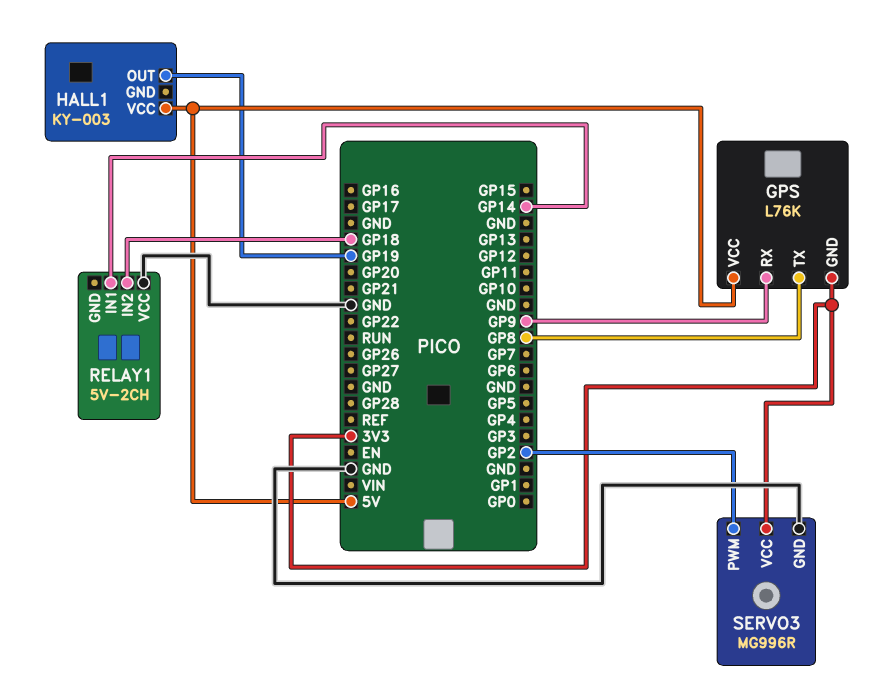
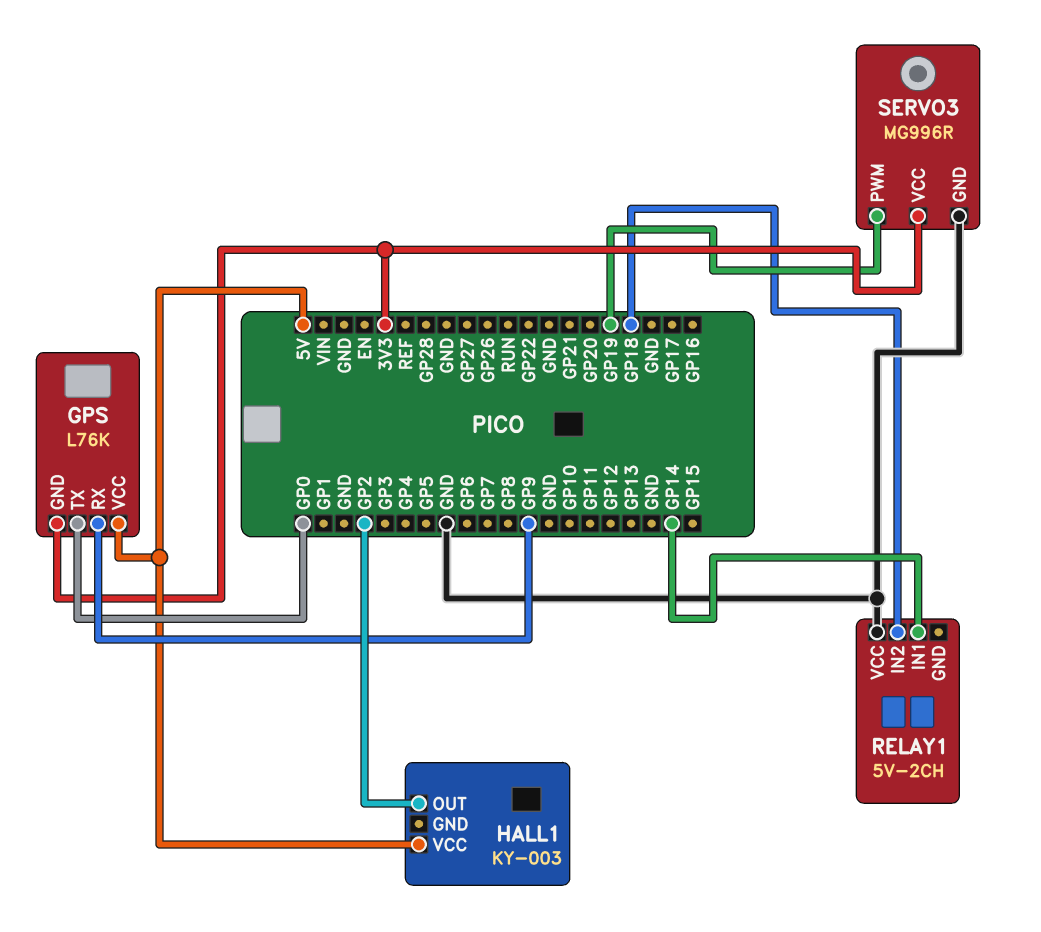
GPS pin TX: GP8 -> GP0
HALL1 pin OUT: GP19 -> GP2
SERVO3 pin PWM: GP2 -> GP19

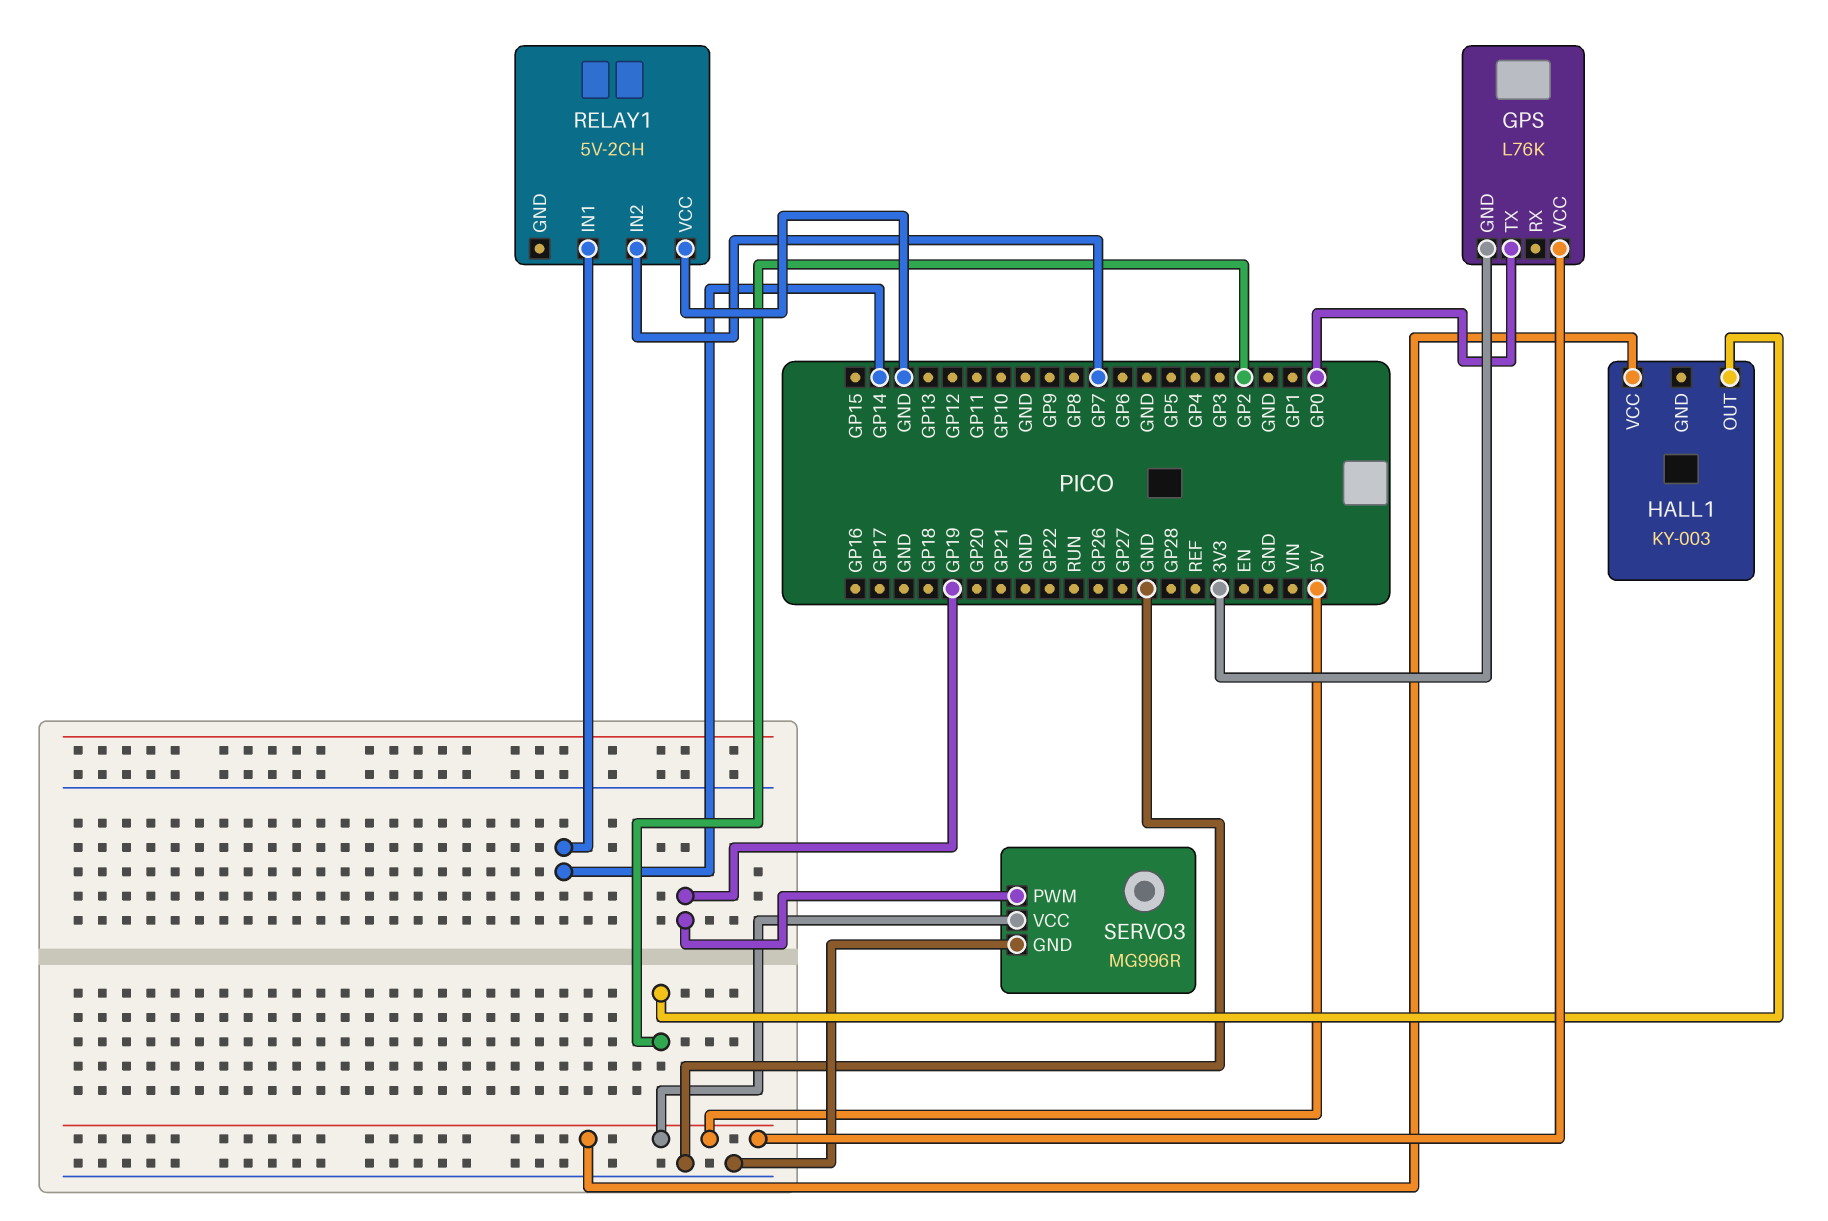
GPS pin RX: GP9 -> none
RELAY1 pin IN2: GP18 -> GP7
SERVO3 pin VCC: 3V3 -> 5V

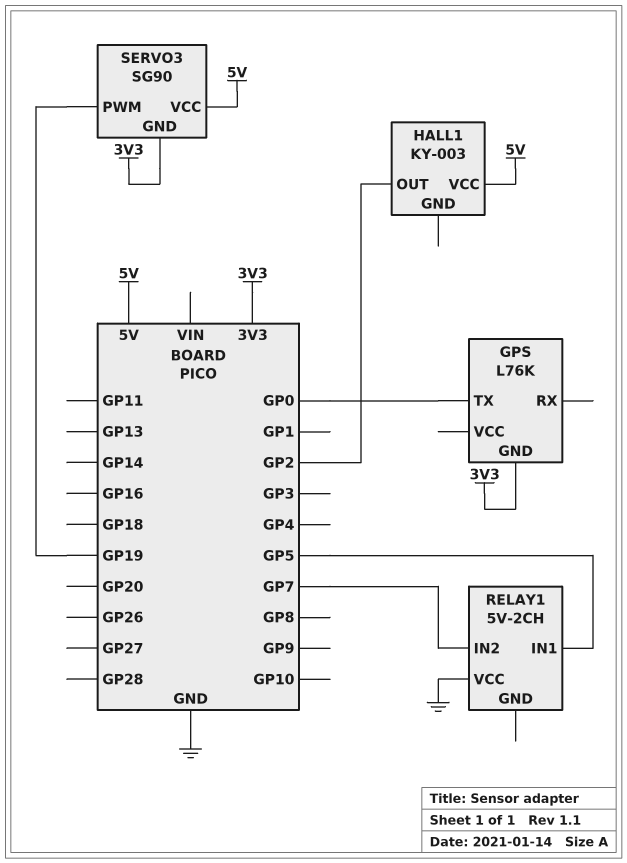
GPS pin VCC: 5V -> none
RELAY1 pin IN1: GP14 -> GP5
SERVO3: MG996R -> SG90
SERVO3 pin GND: GND -> 3V3

